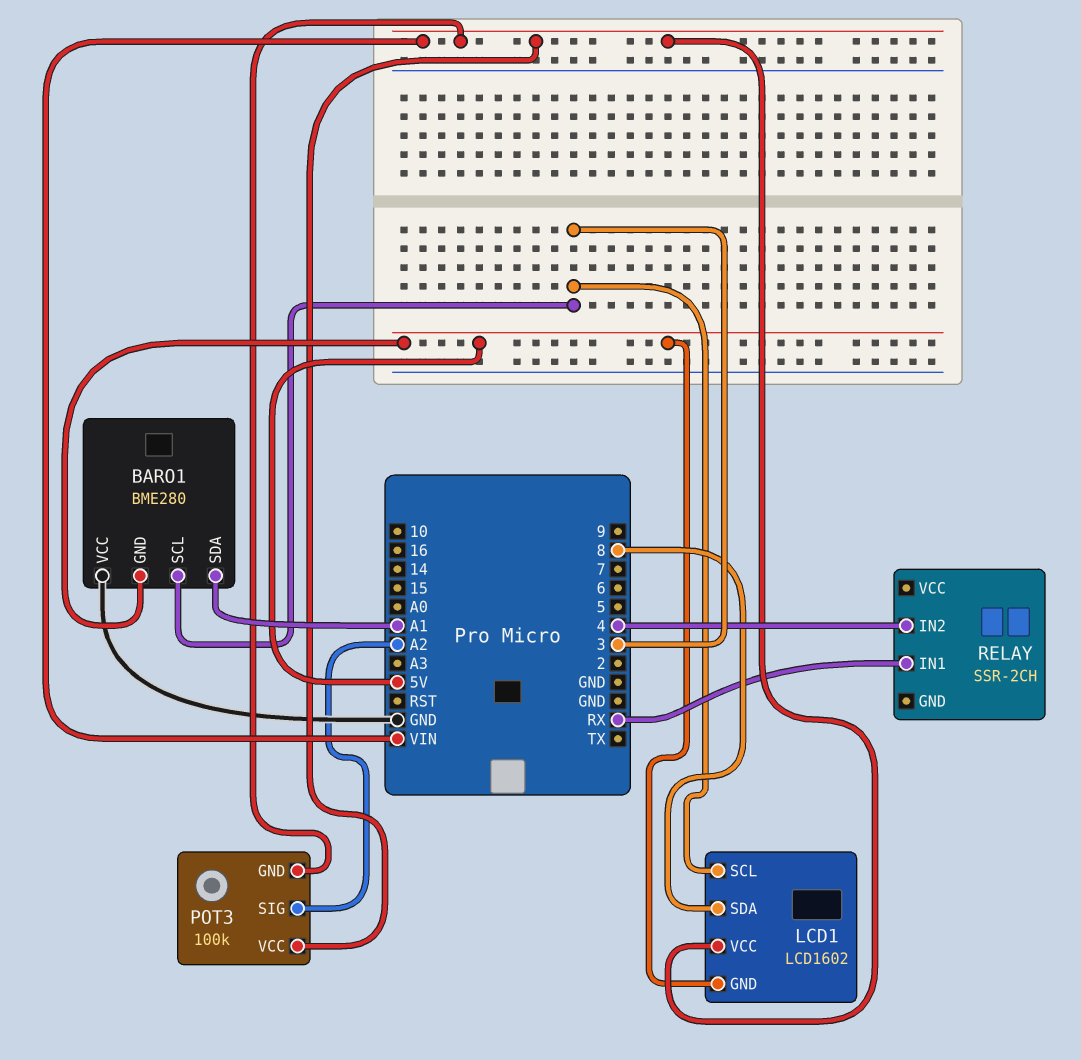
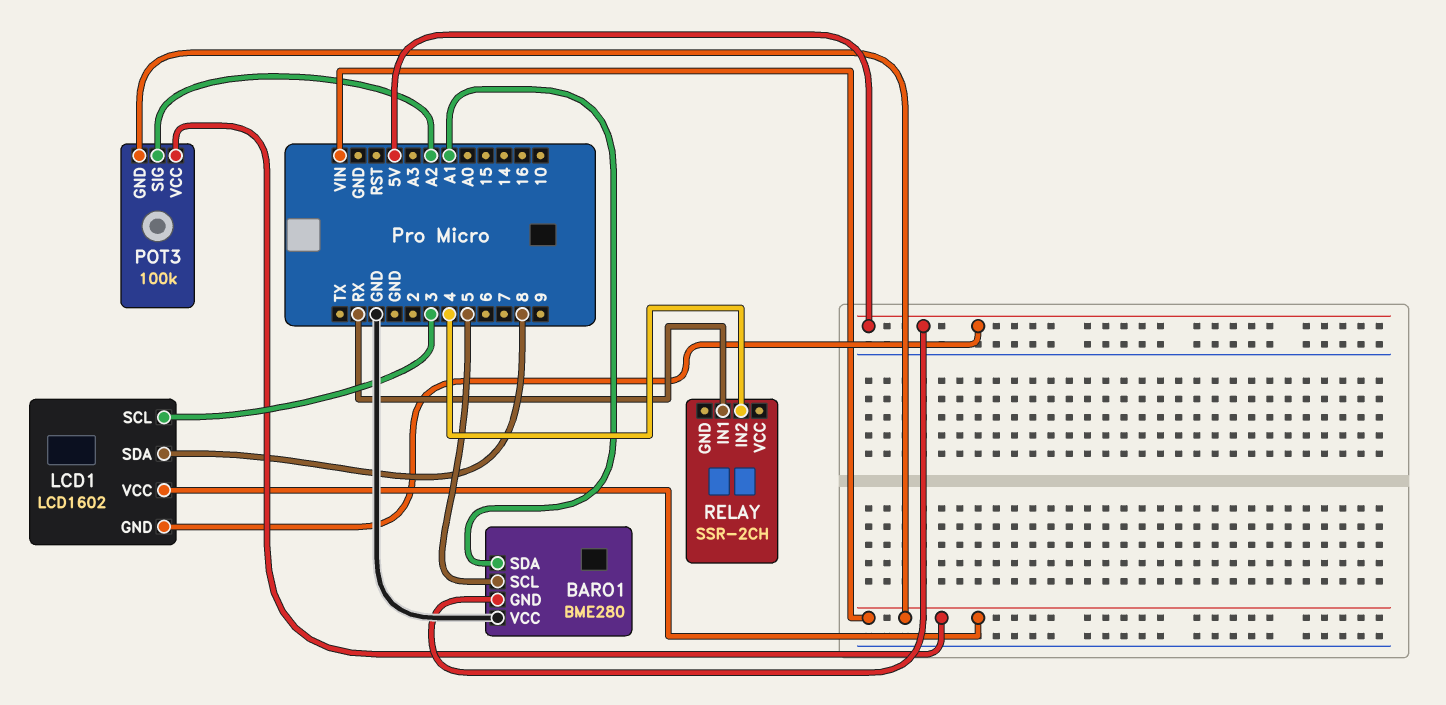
BARO1 pin SCL: 3 -> 5

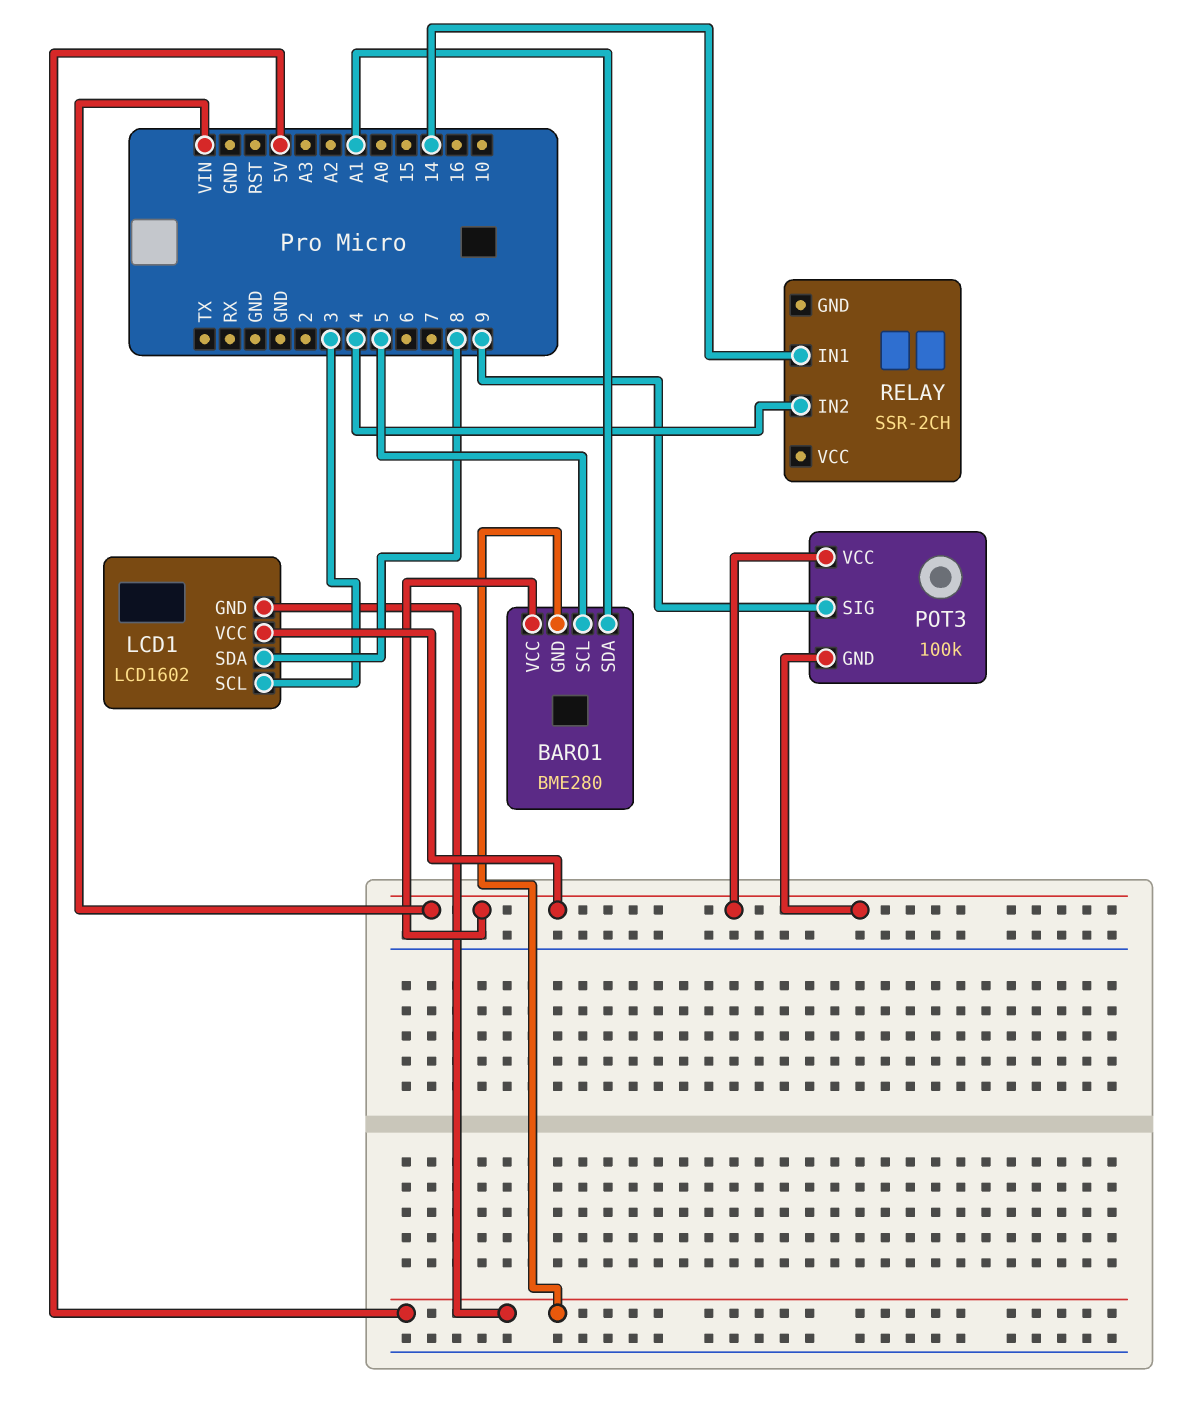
BARO1 pin VCC: GND -> VIN
POT3 pin SIG: A2 -> 9
RELAY pin IN1: RX -> 14

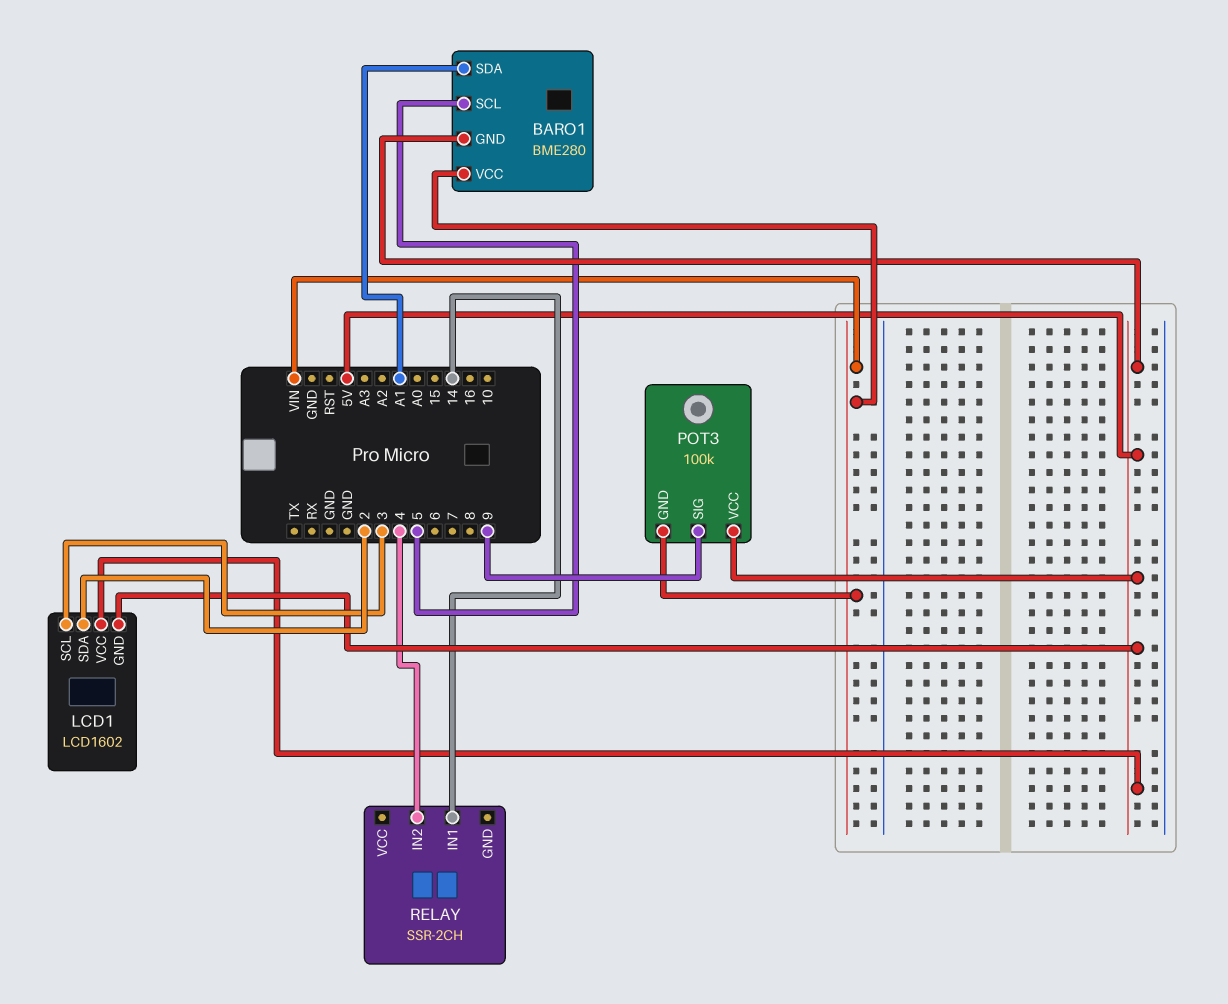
LCD1 pin SDA: 8 -> 2
LCD1 pin VCC: VIN -> 5V
POT3 pin VCC: VIN -> 5V

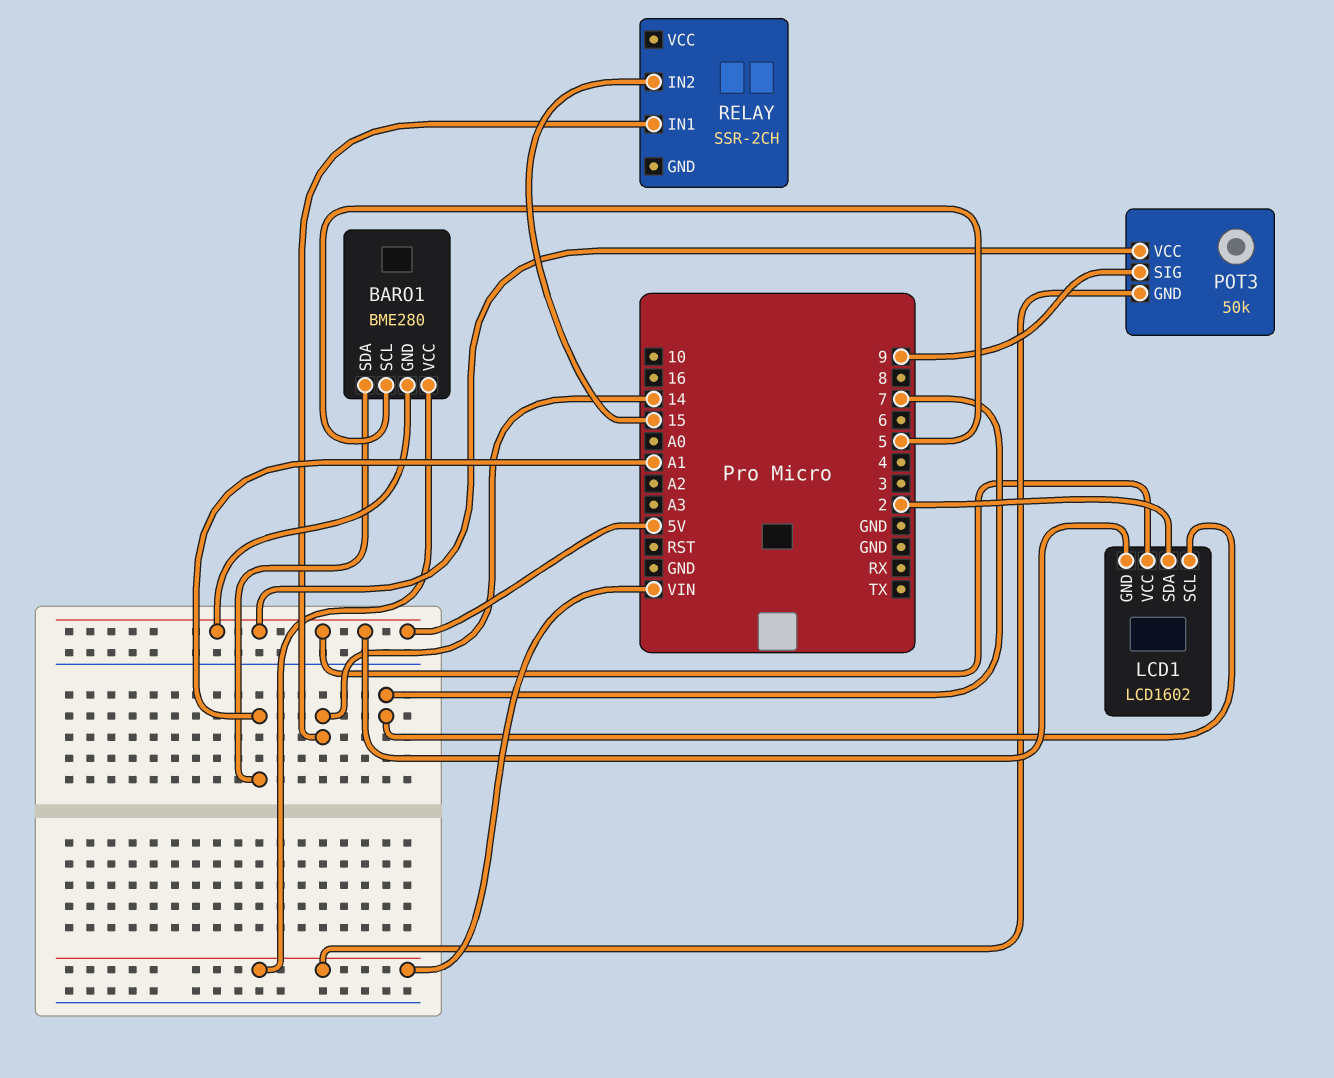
LCD1 pin SCL: 3 -> 7
POT3: 100k -> 50k
RELAY pin IN2: 4 -> 15

